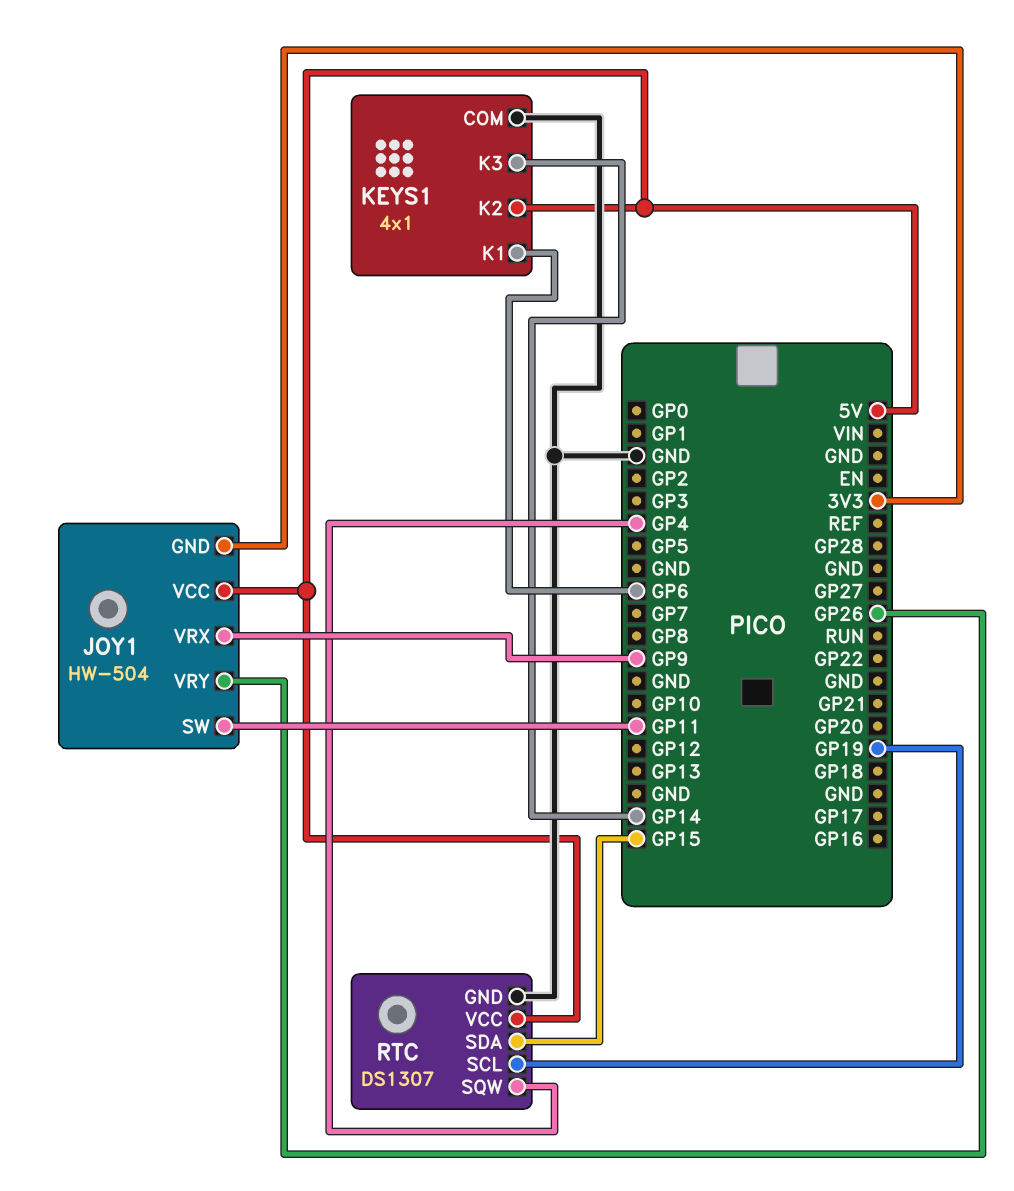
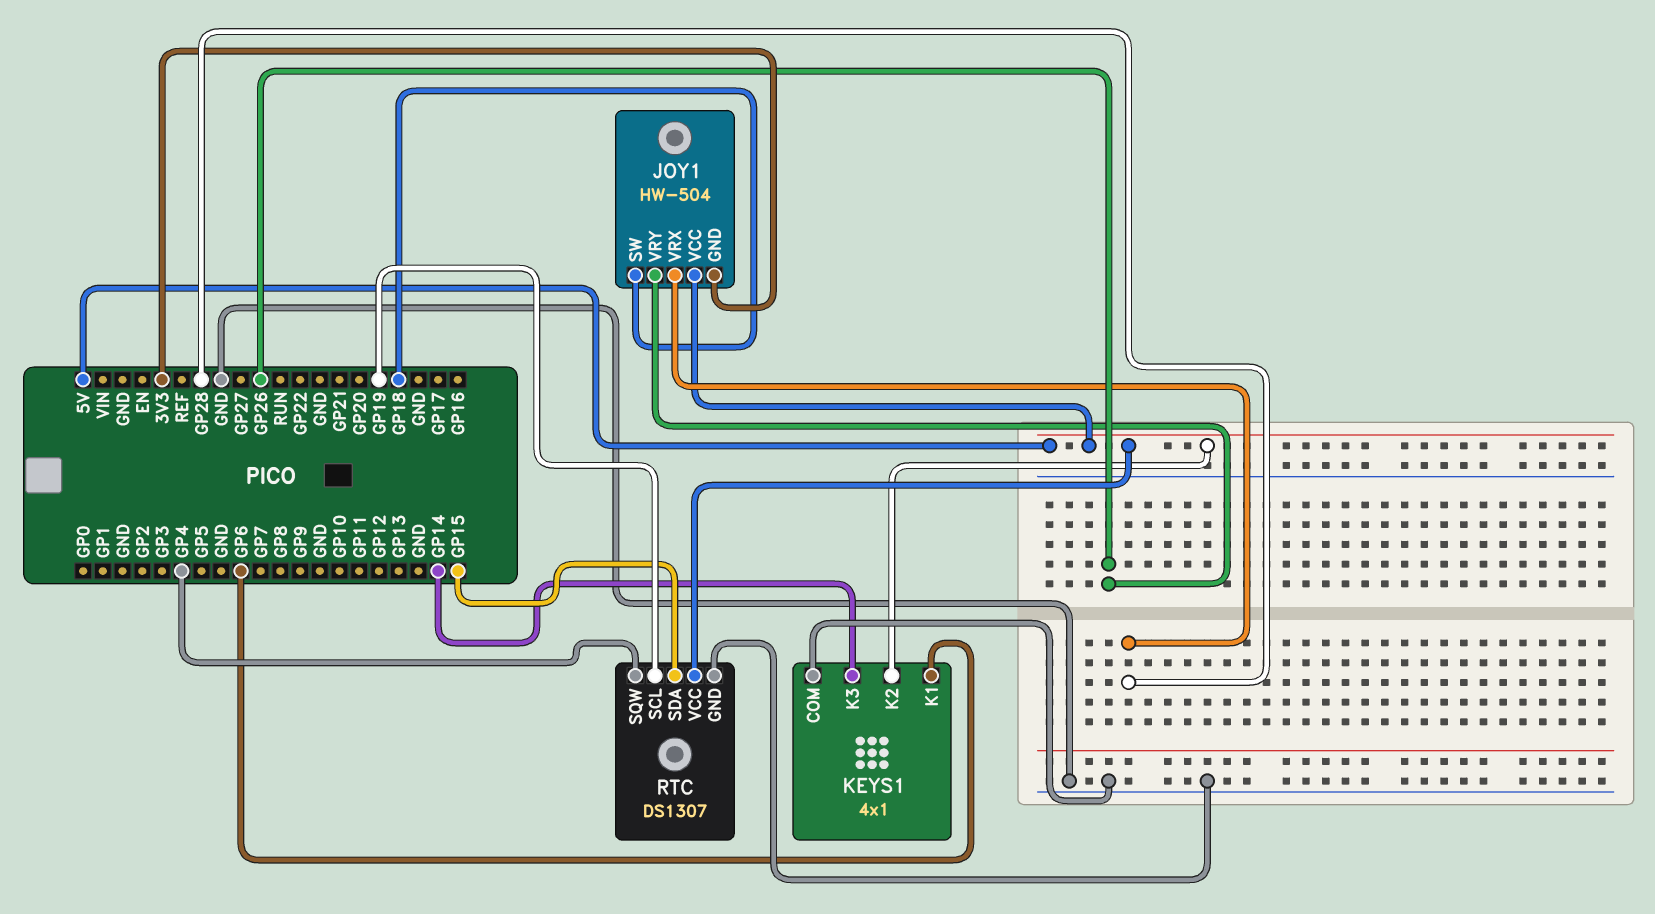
JOY1 pin SW: GP11 -> GP18
JOY1 pin VRX: GP9 -> GP28

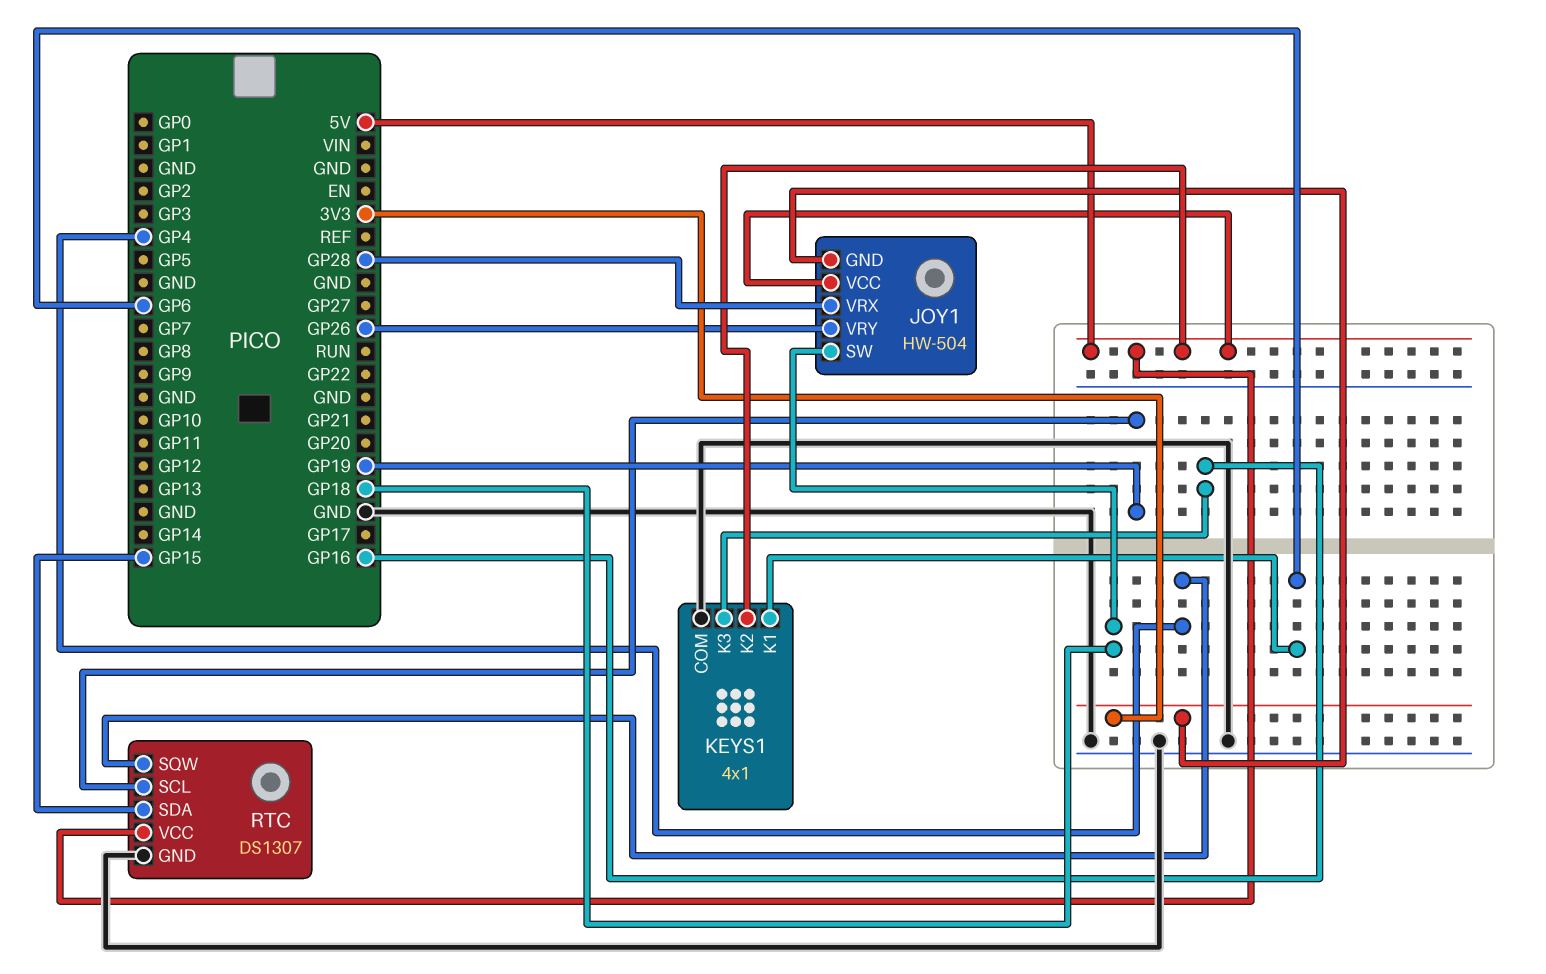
KEYS1 pin K3: GP14 -> GP16

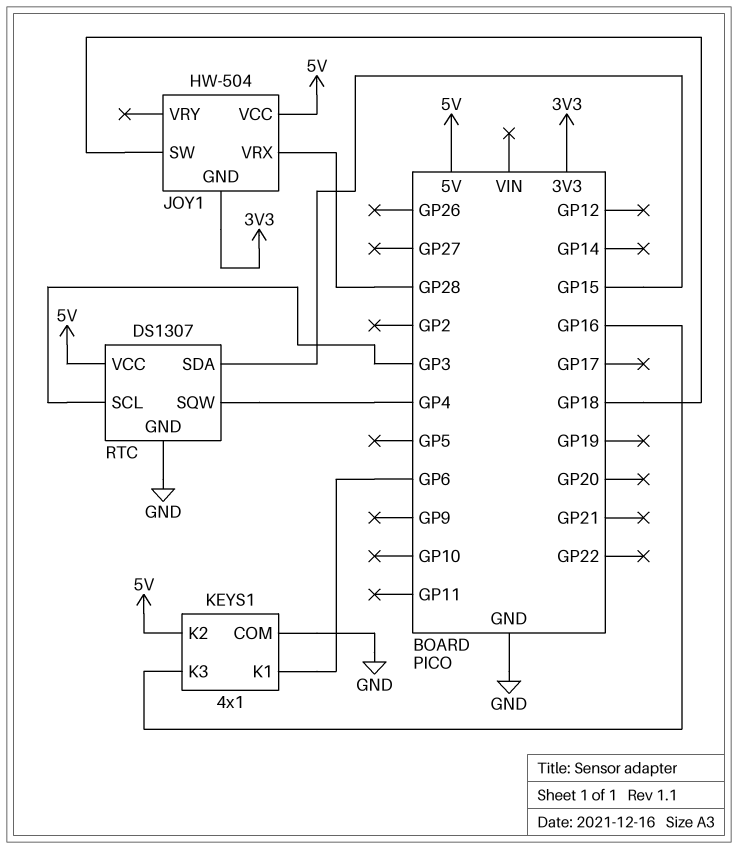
JOY1 pin VRY: GP26 -> none
RTC pin SCL: GP19 -> GP3

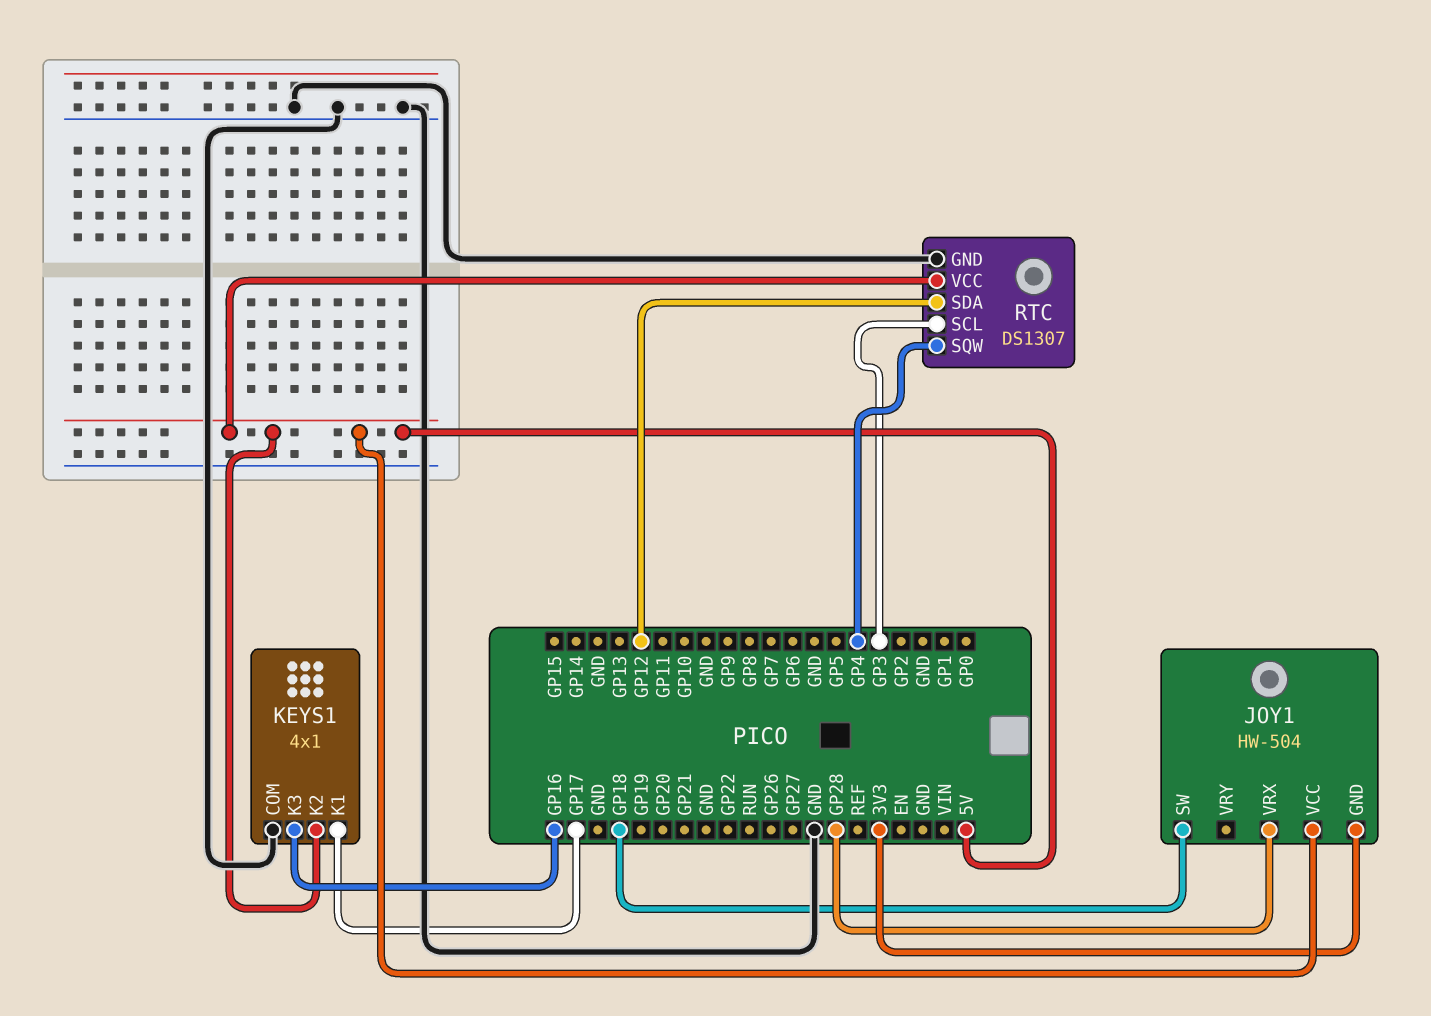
KEYS1 pin K1: GP6 -> GP17
RTC pin SDA: GP15 -> GP12

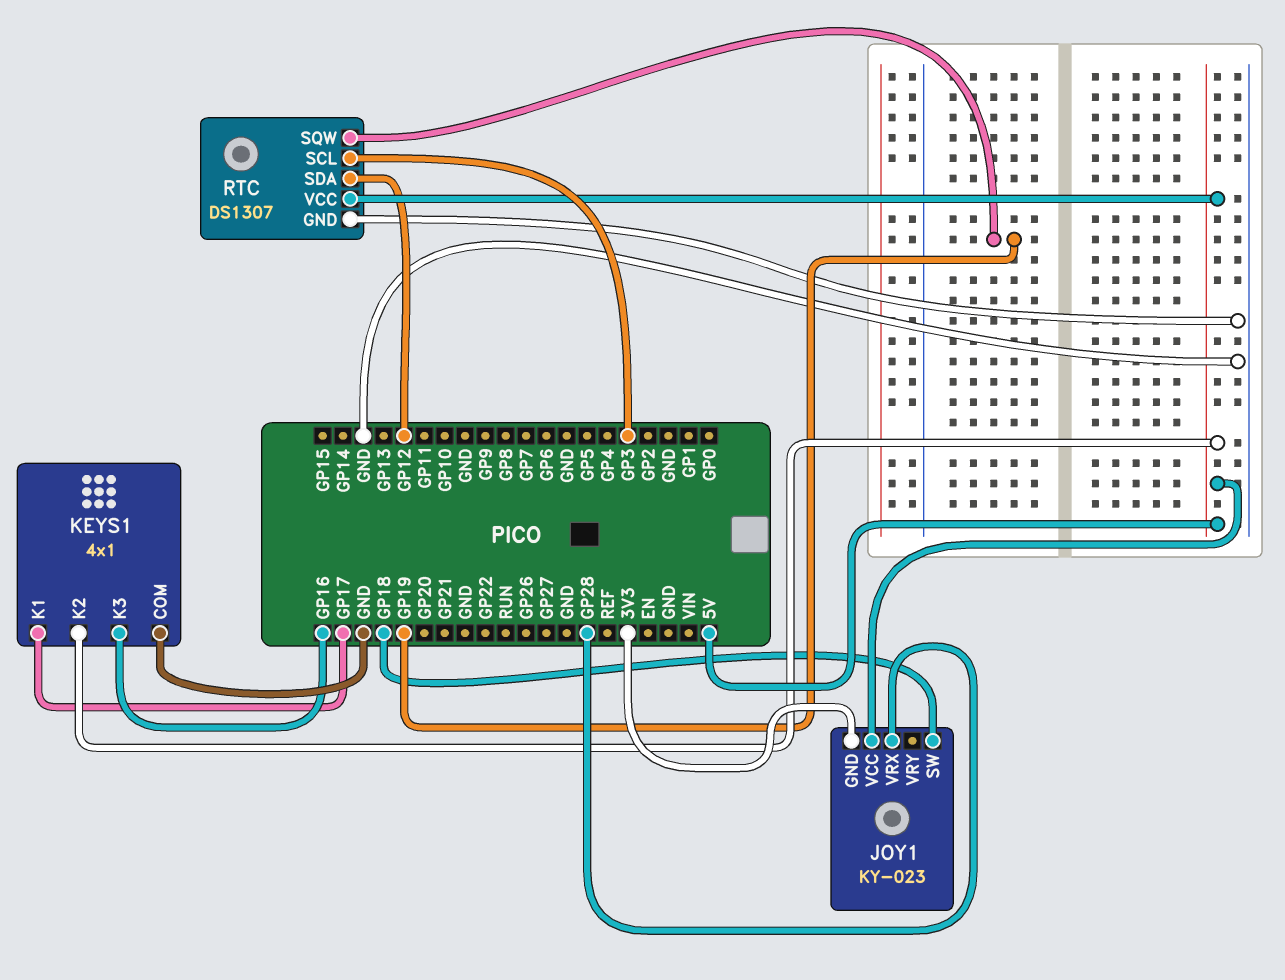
JOY1: HW-504 -> KY-023
RTC pin SQW: GP4 -> GP19

